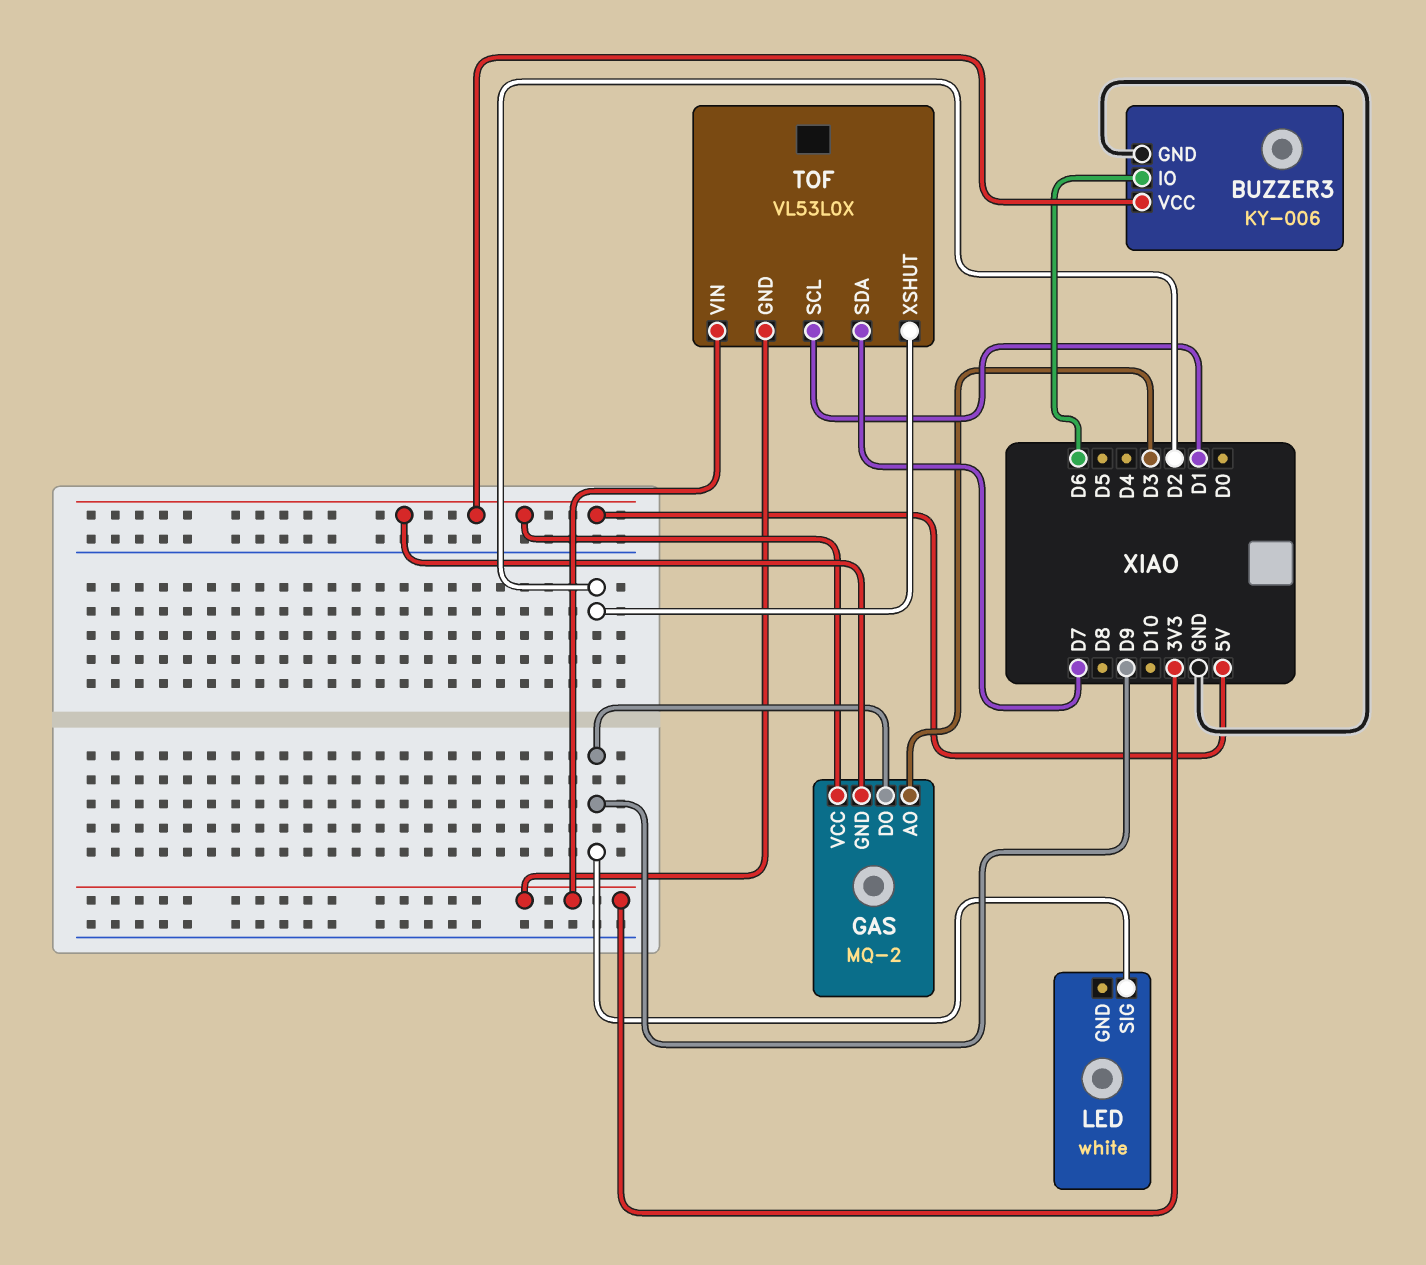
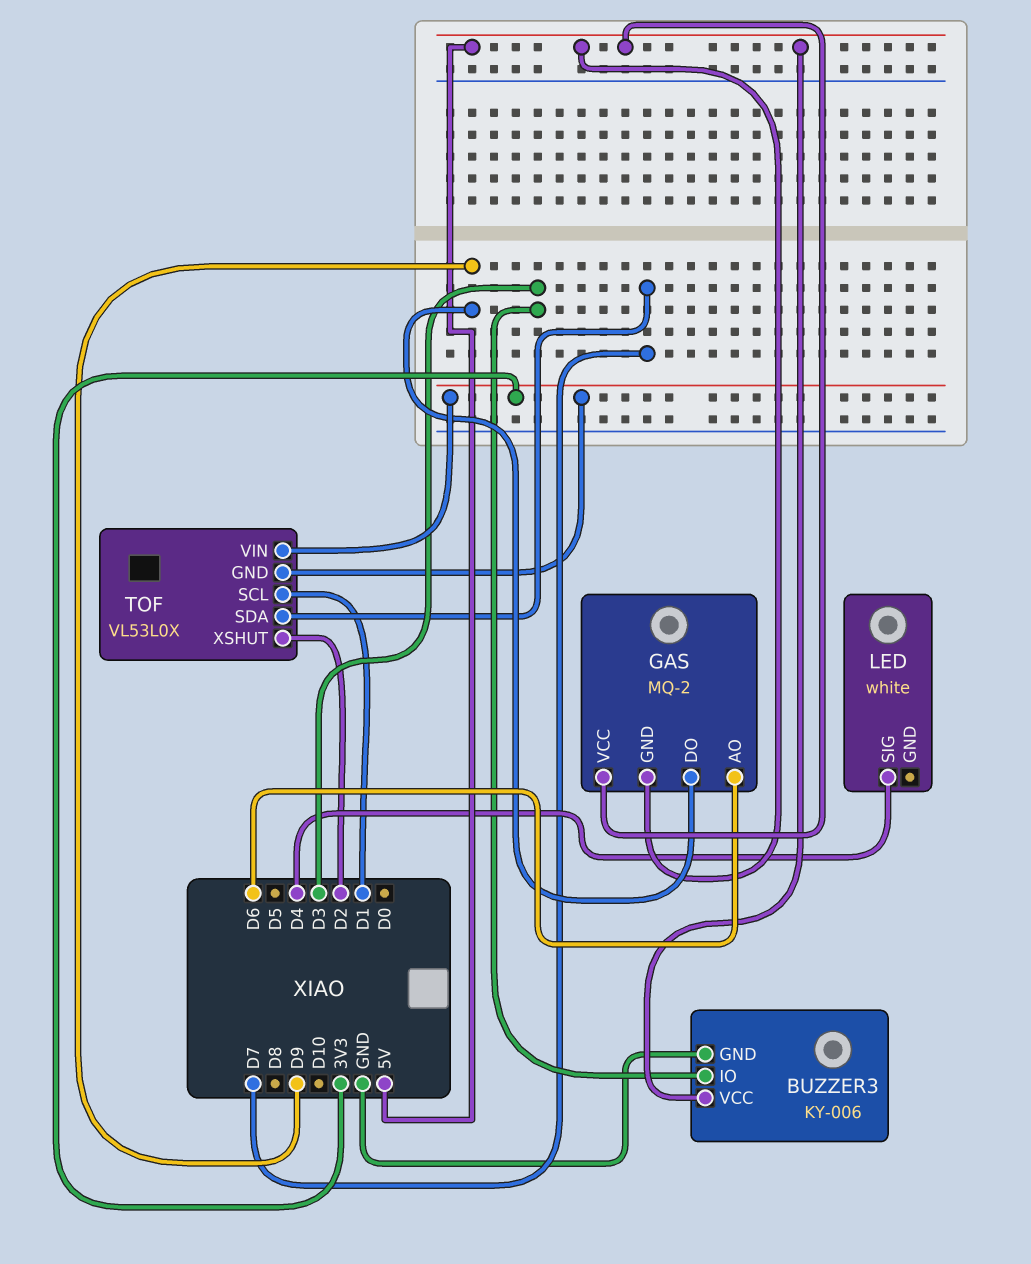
BUZZER3 pin IO: D6 -> D3
GAS pin AO: D3 -> D6
LED pin SIG: D9 -> D4

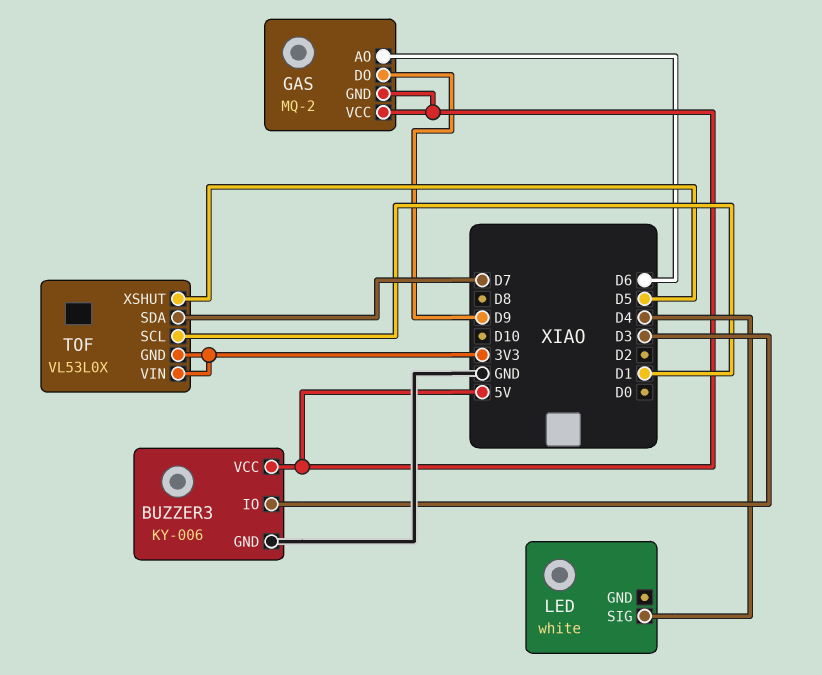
TOF pin XSHUT: D2 -> D5

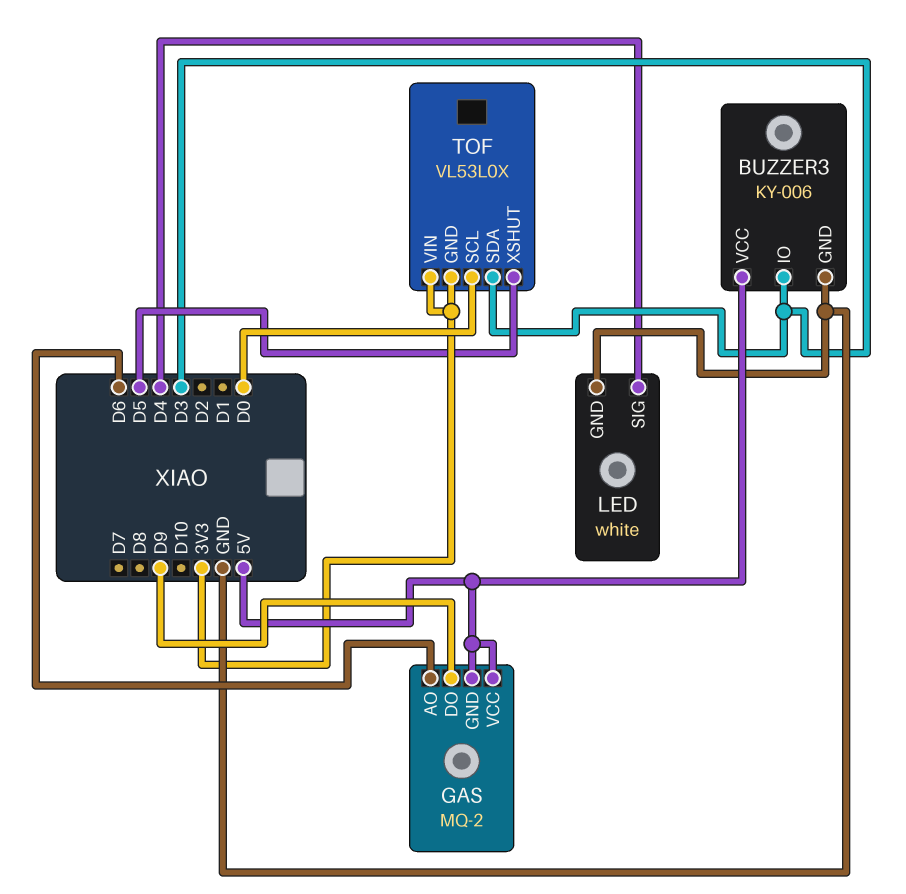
LED pin GND: none -> GND
TOF pin SCL: D1 -> D0
TOF pin SDA: D7 -> D3

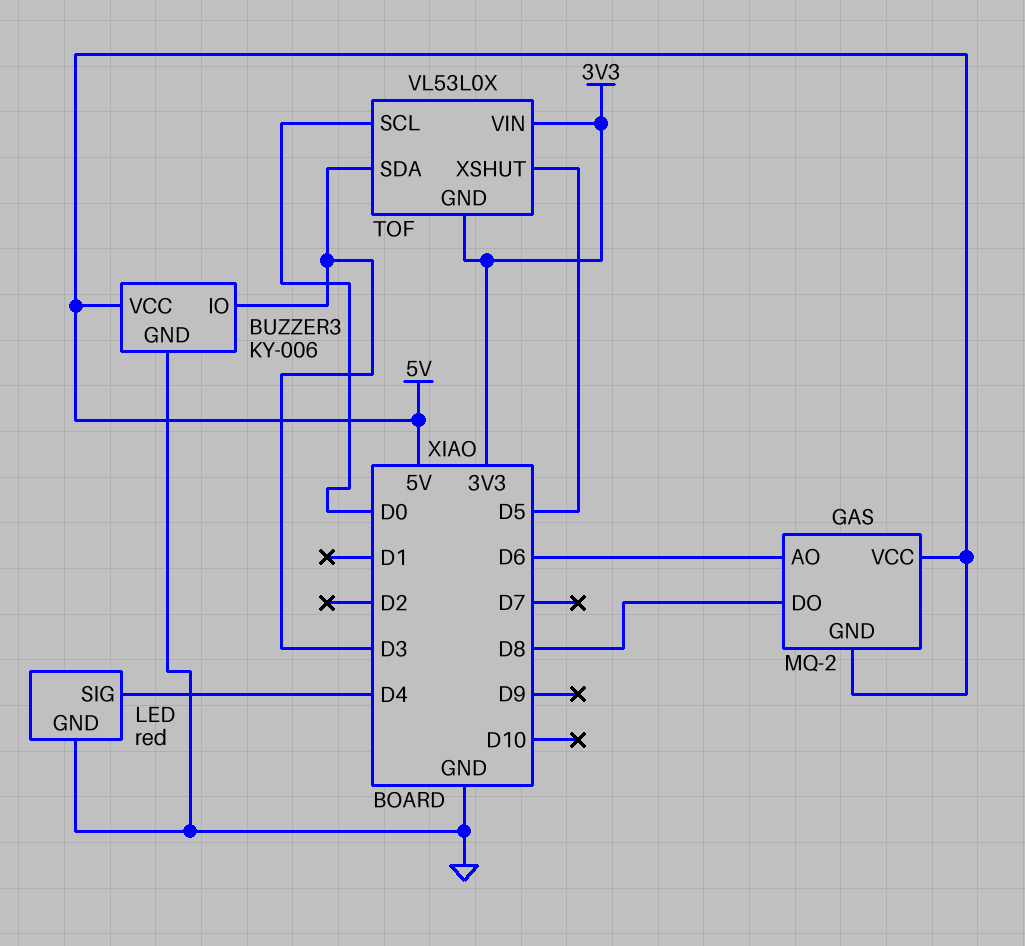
GAS pin DO: D9 -> D8
LED: white -> red

